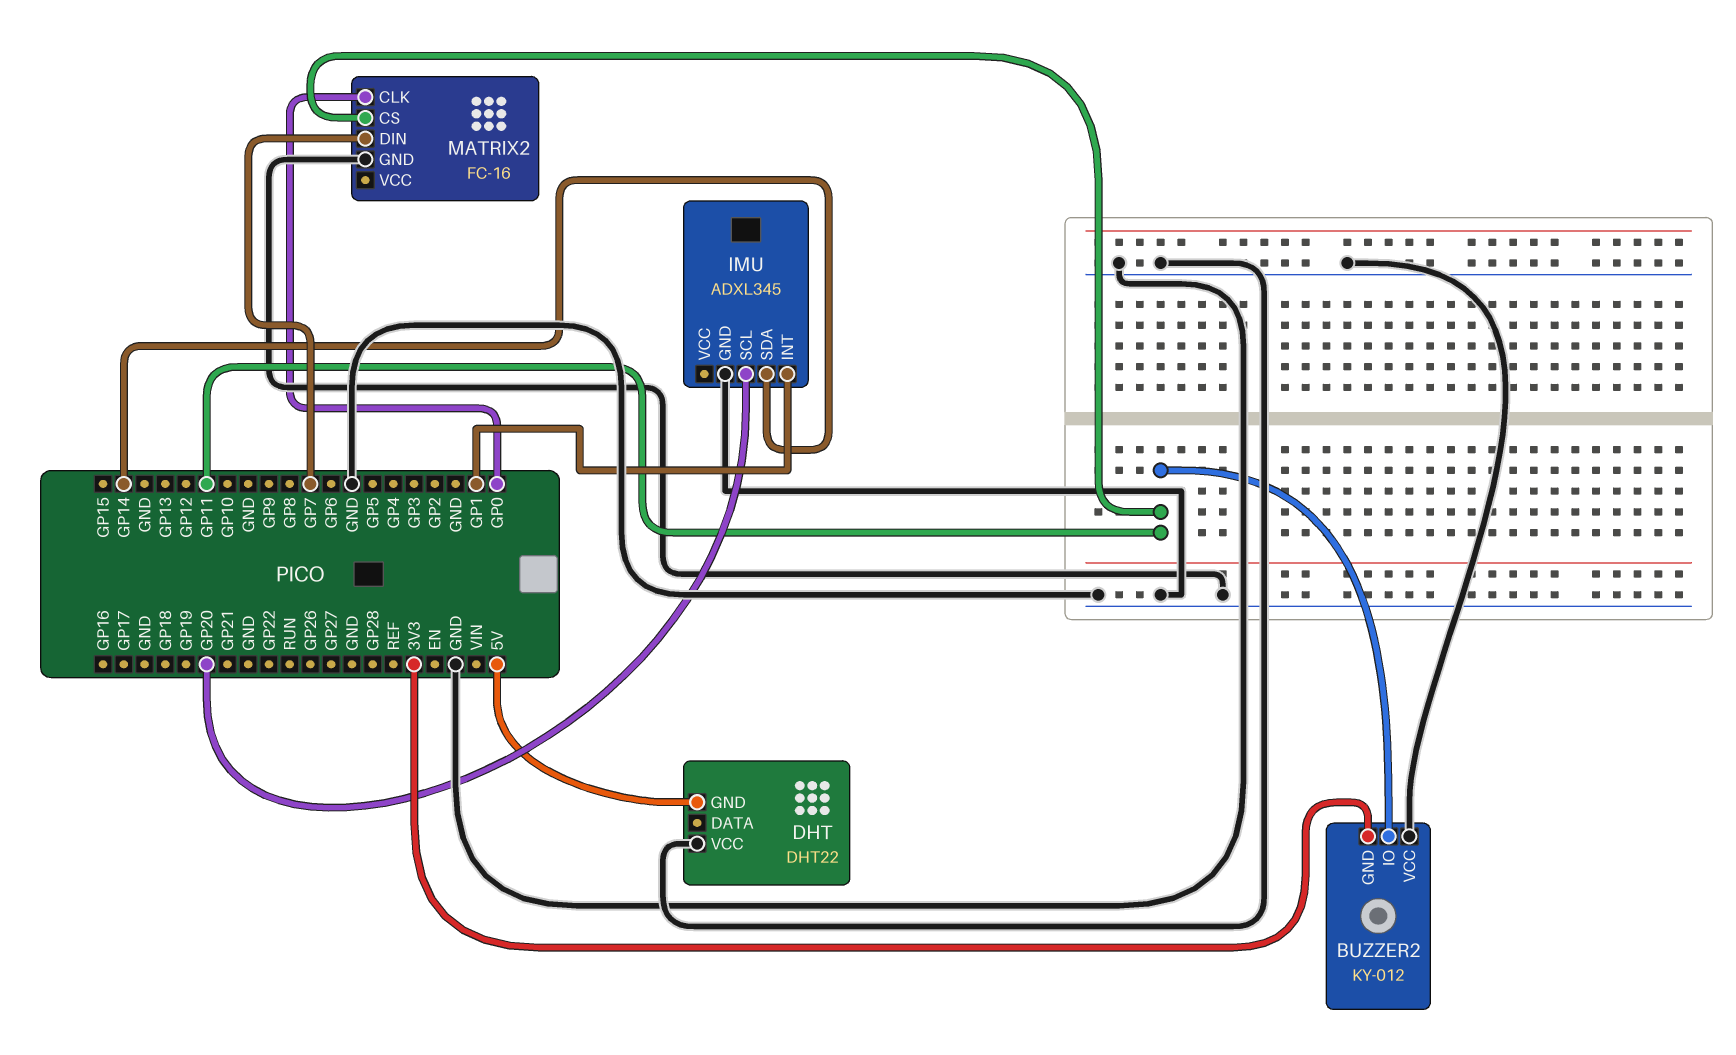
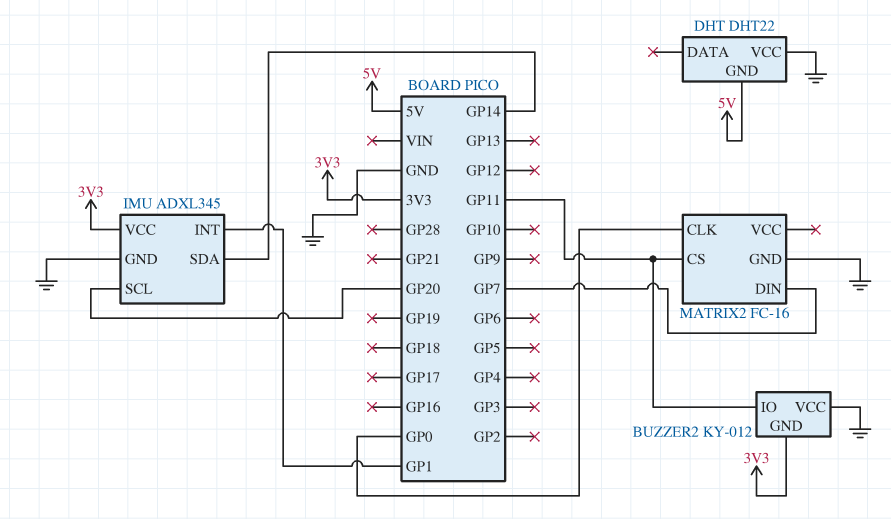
IMU pin VCC: none -> 3V3

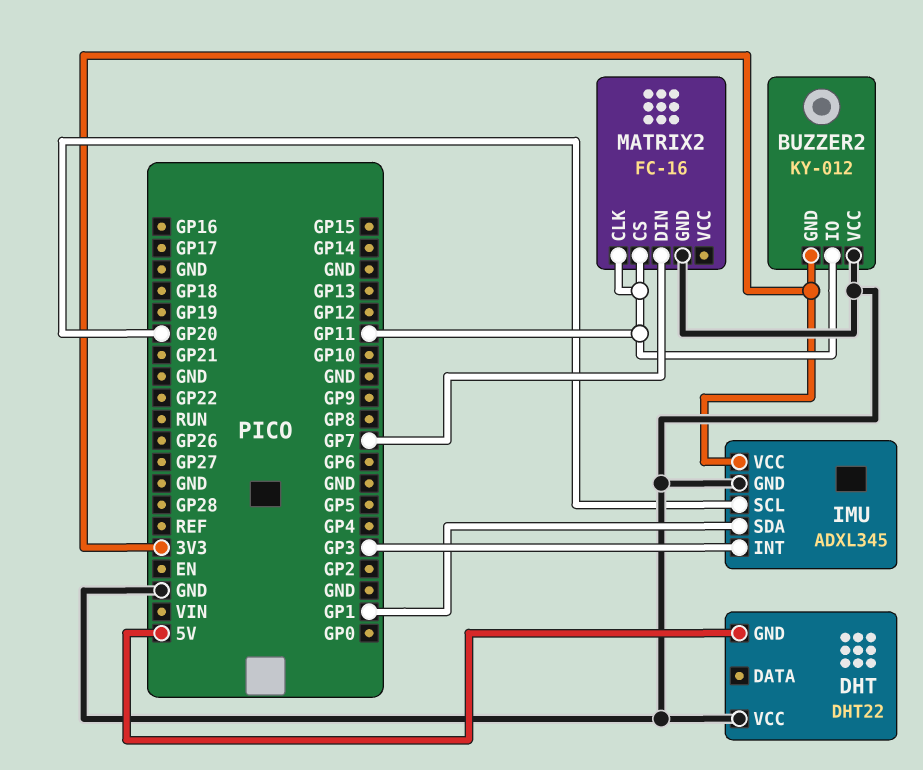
IMU pin INT: GP1 -> GP3
IMU pin SDA: GP14 -> GP1
MATRIX2 pin CLK: GP0 -> GP11

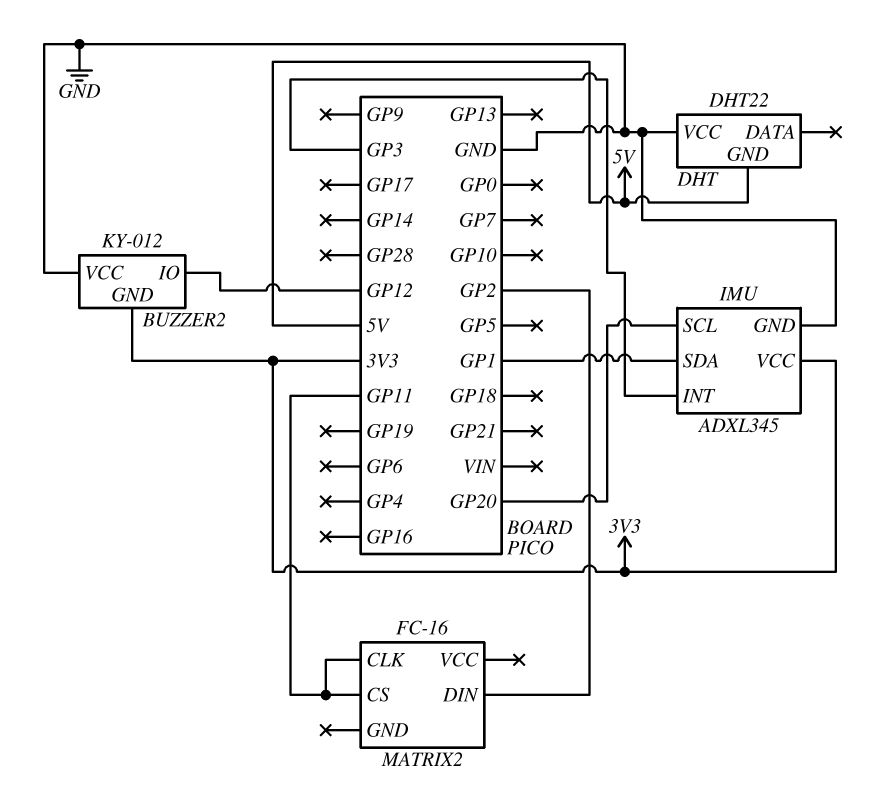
BUZZER2 pin IO: GP11 -> GP12
MATRIX2 pin DIN: GP7 -> GP2
MATRIX2 pin GND: GND -> none

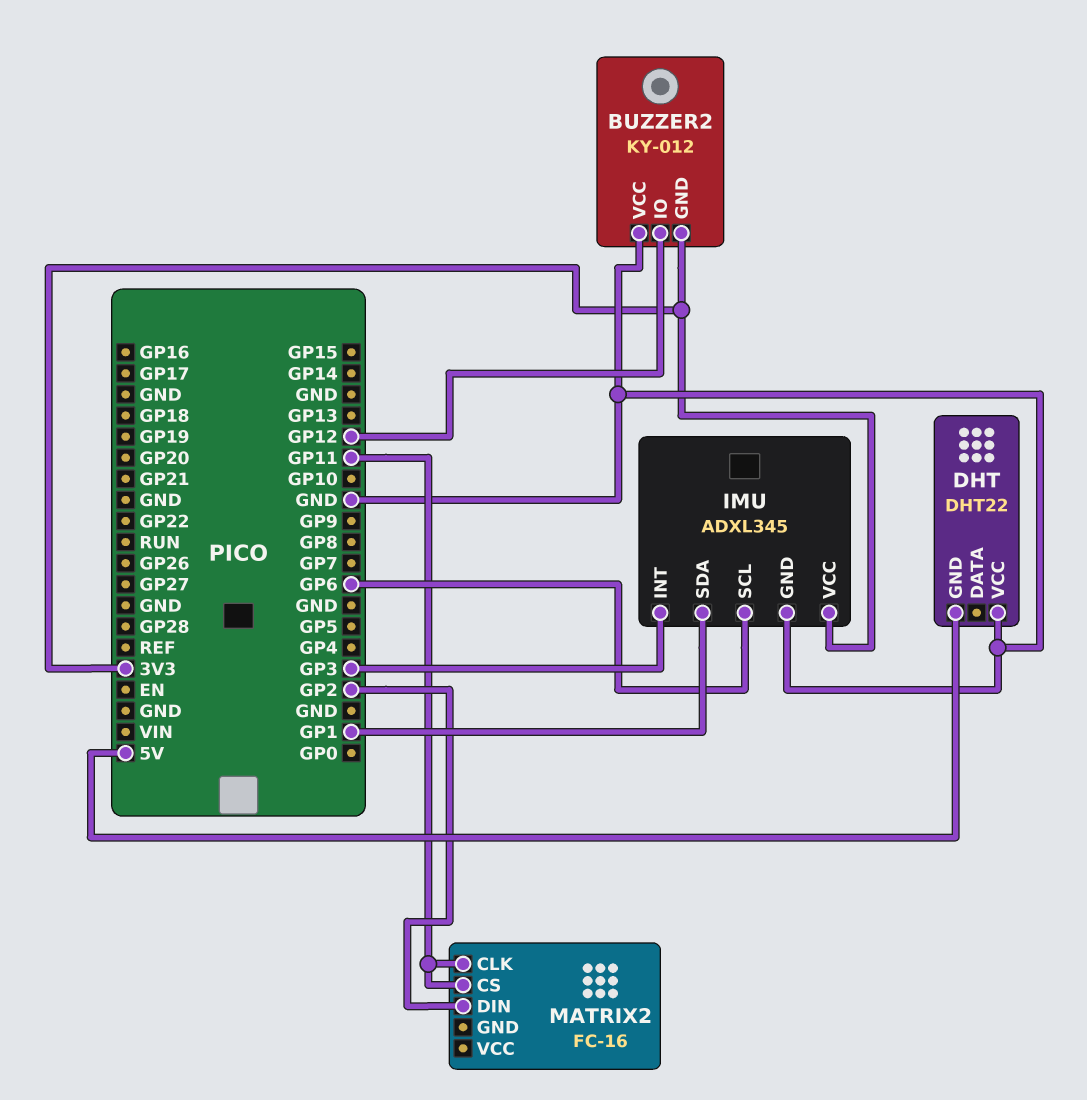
IMU pin SCL: GP20 -> GP6

